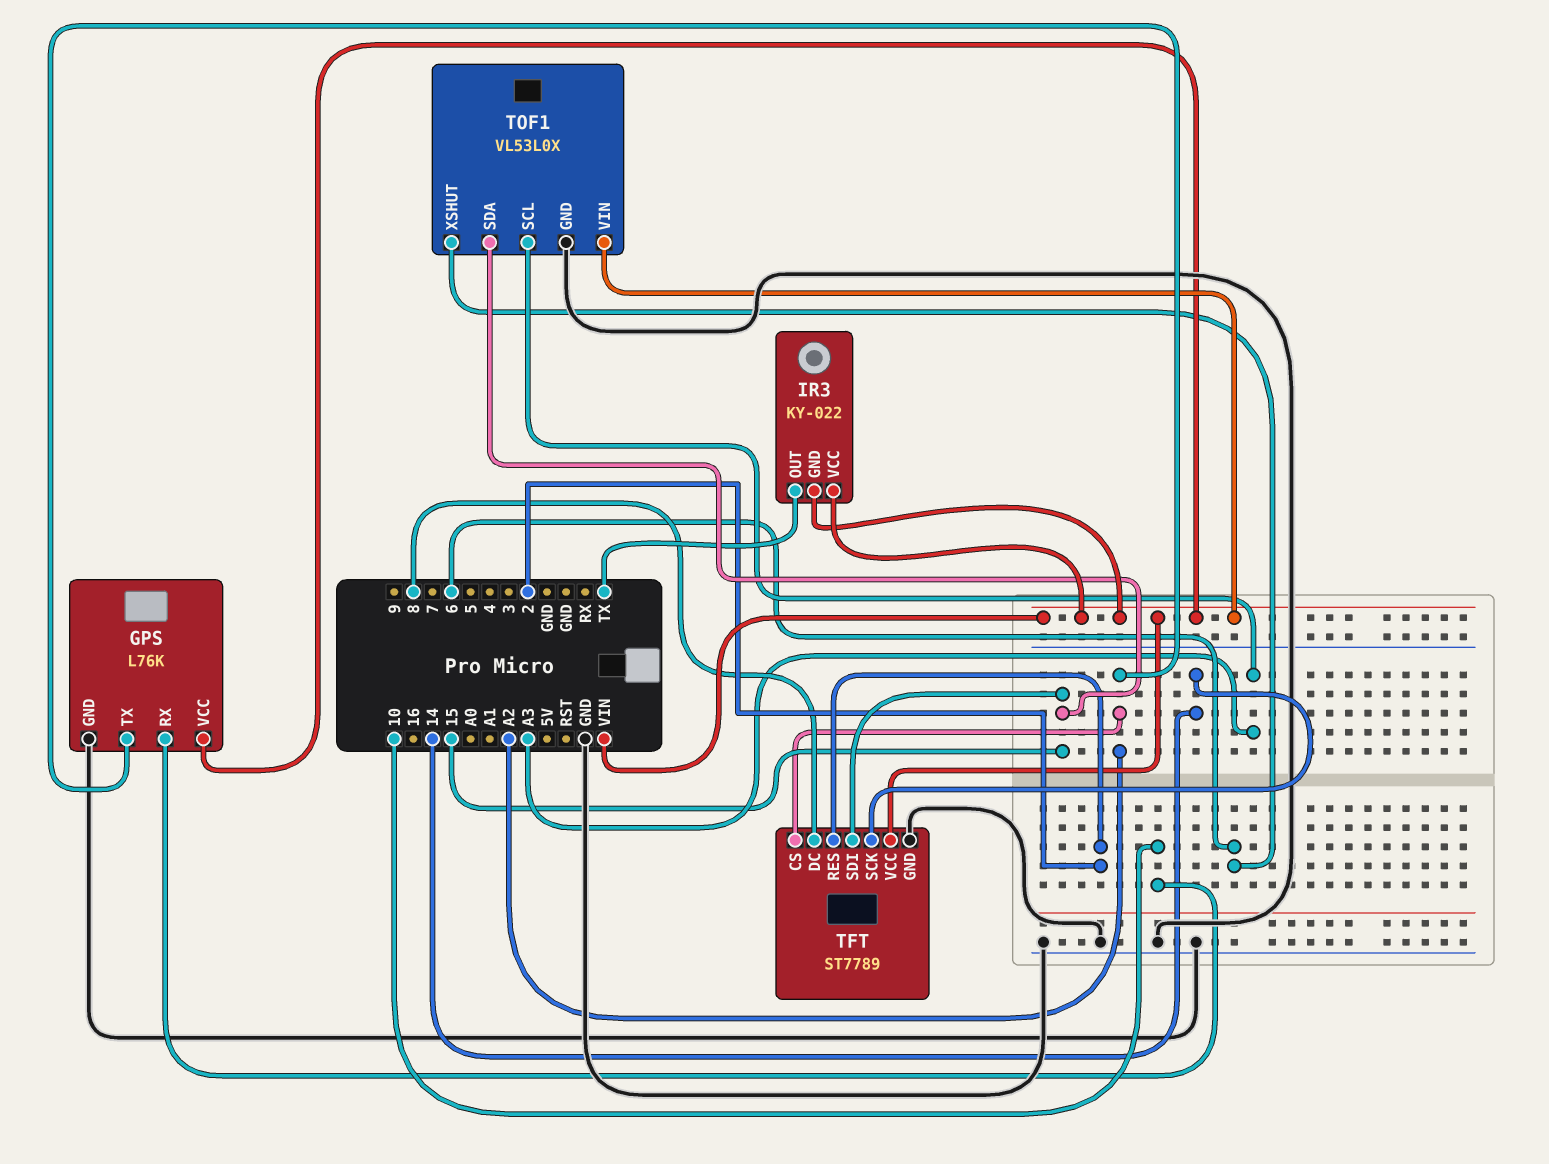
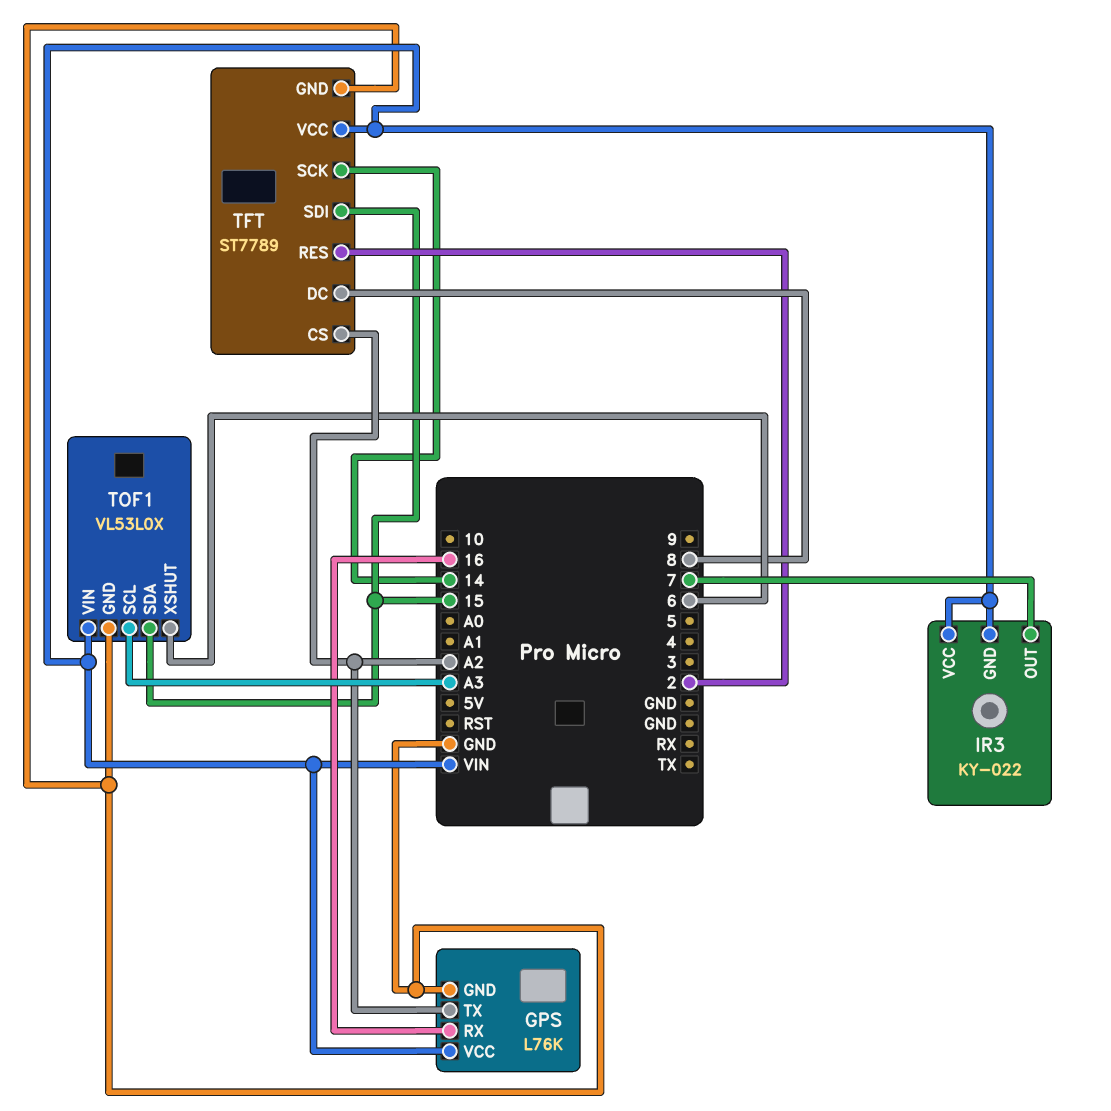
GPS pin RX: 10 -> 16
IR3 pin OUT: TX -> 7

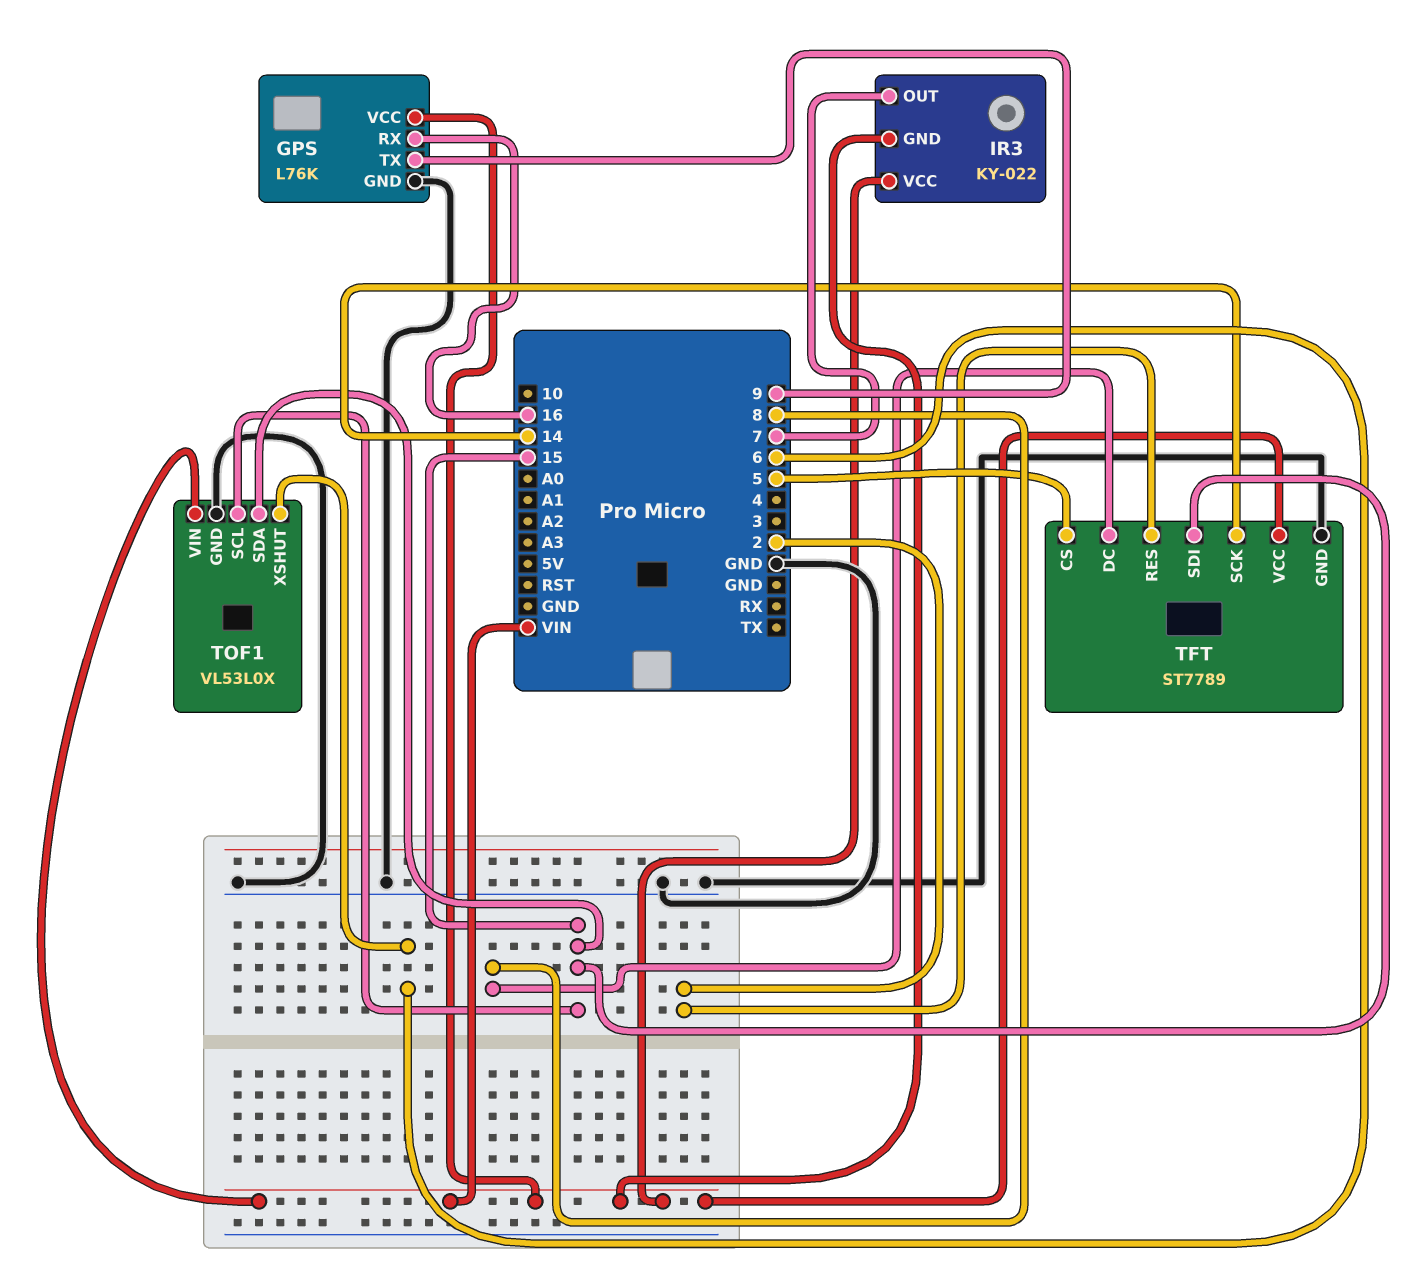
GPS pin TX: A2 -> 9
TFT pin CS: A2 -> 5
TOF1 pin SCL: A3 -> 15

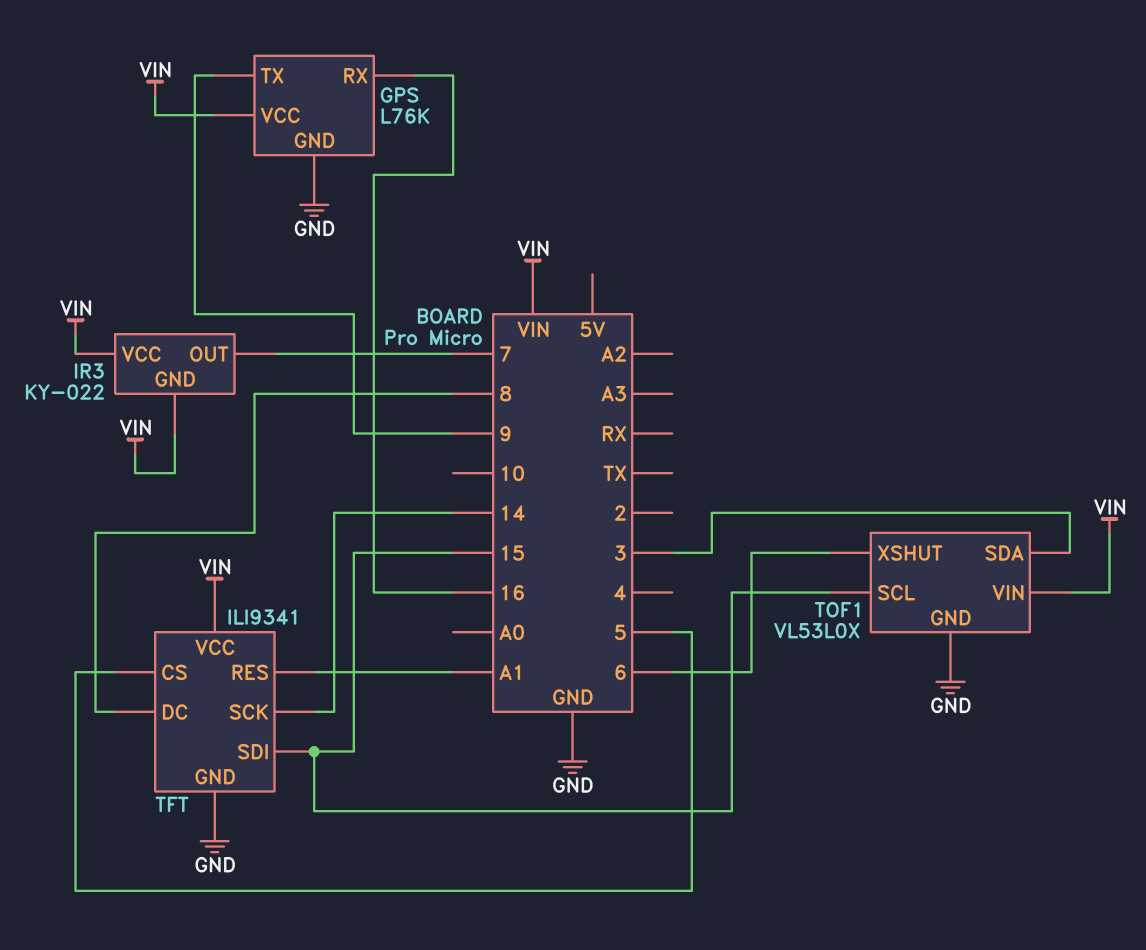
TFT: ST7789 -> ILI9341
TFT pin RES: 2 -> A1
TOF1 pin SDA: 15 -> 3

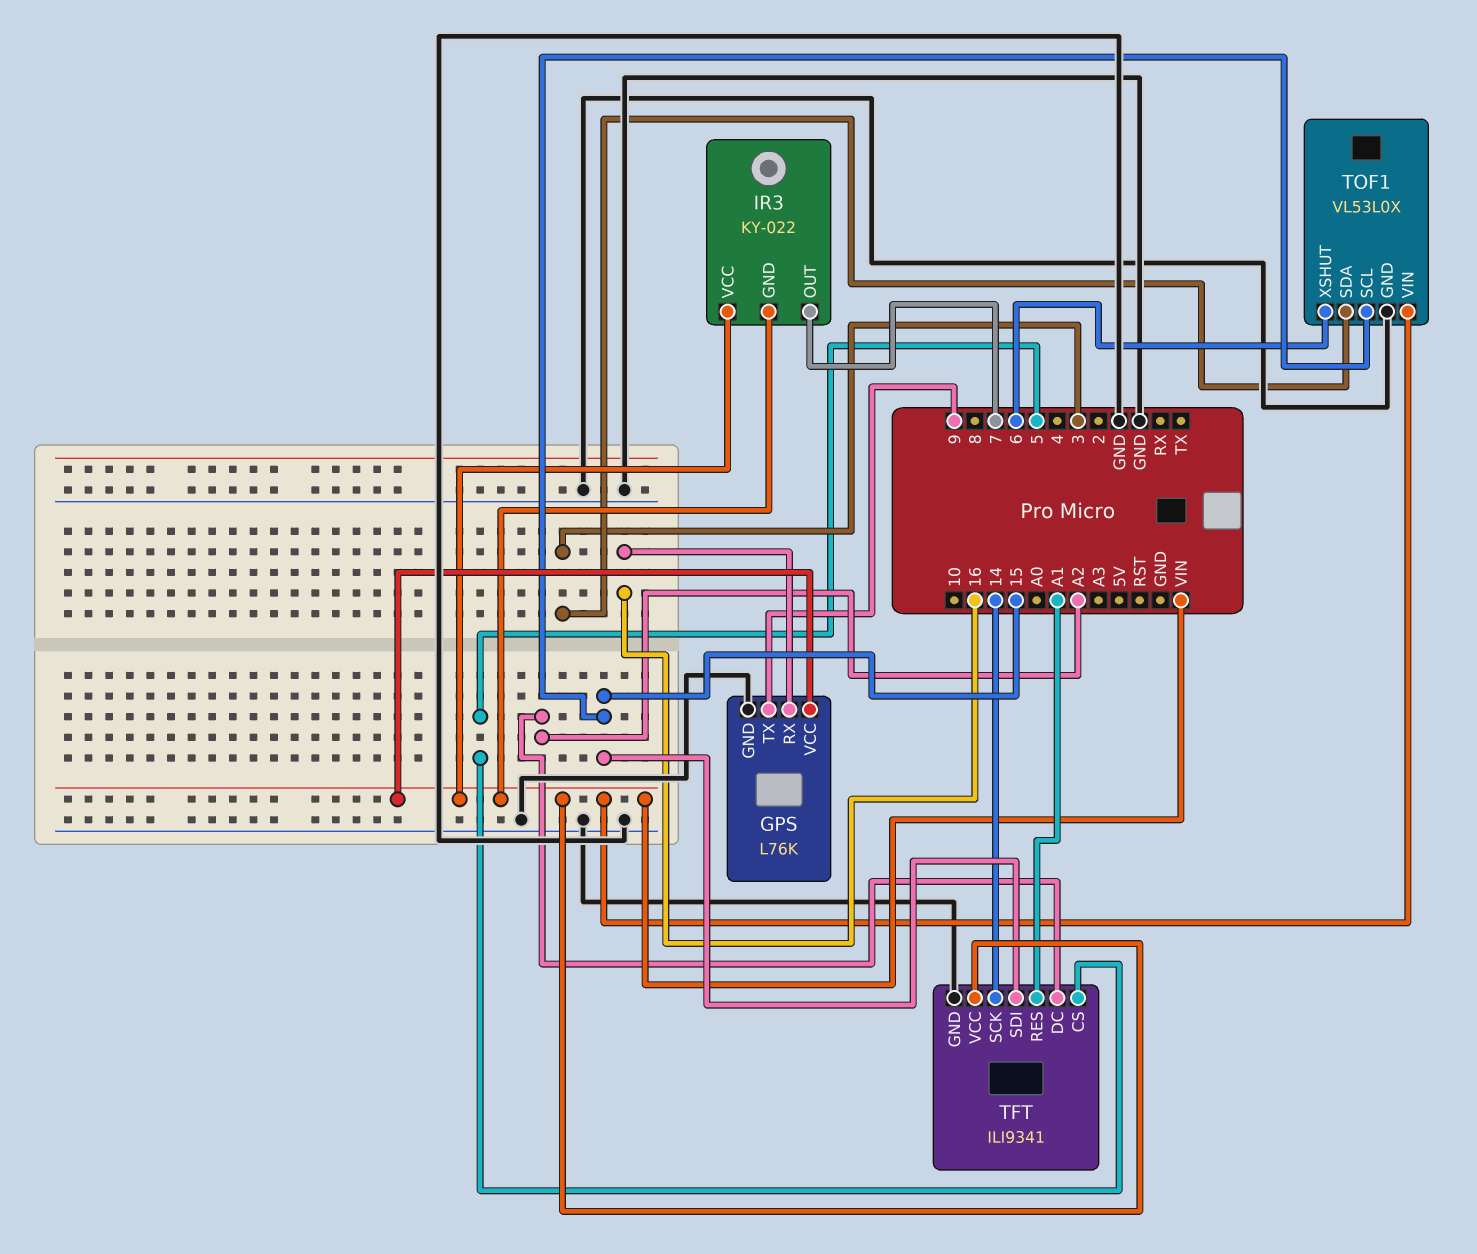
TFT pin DC: 8 -> A2

